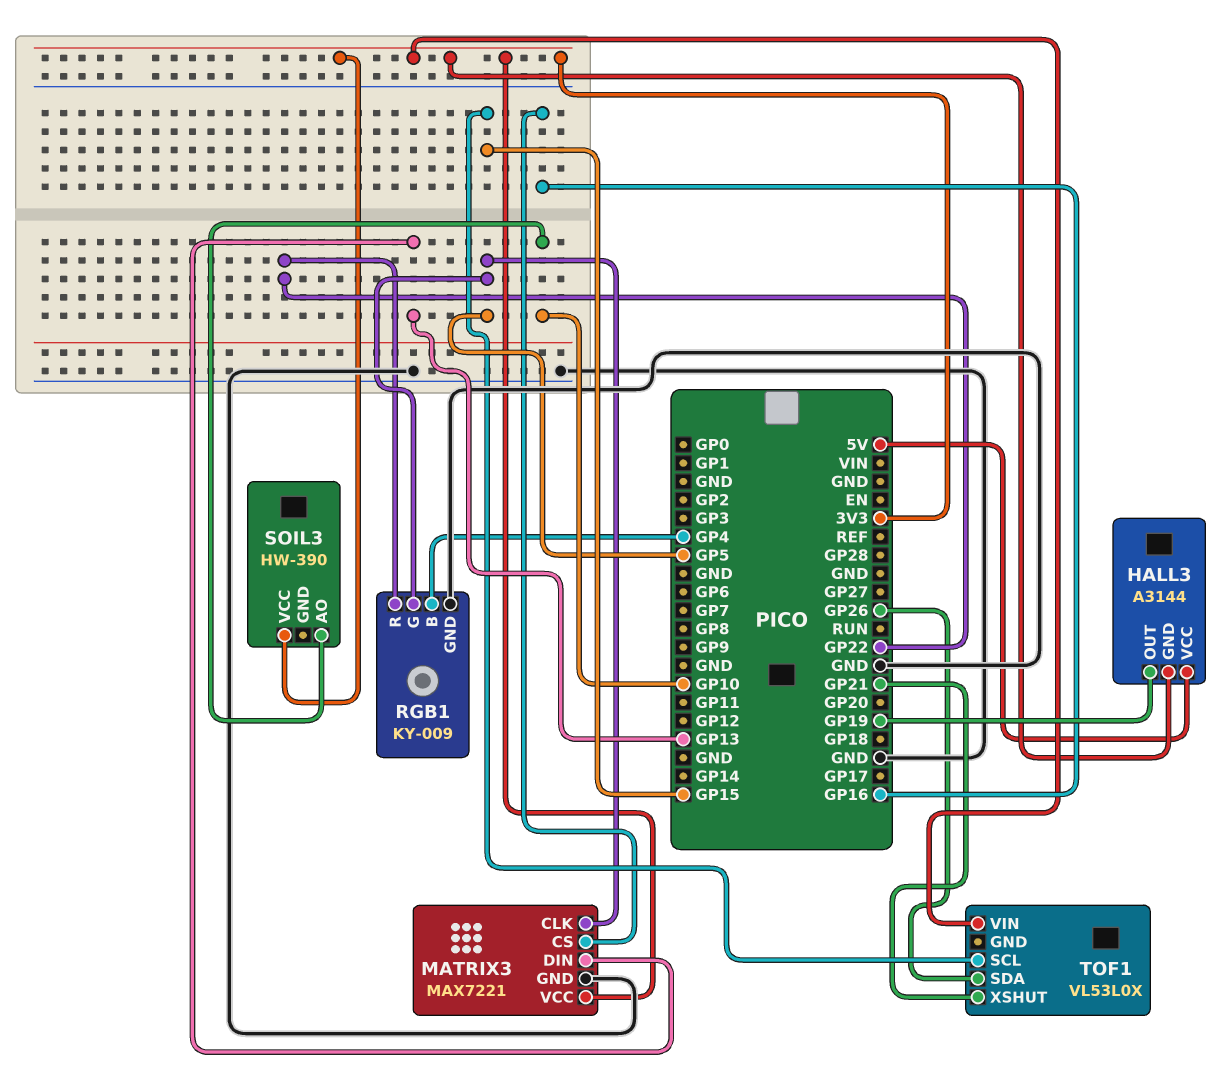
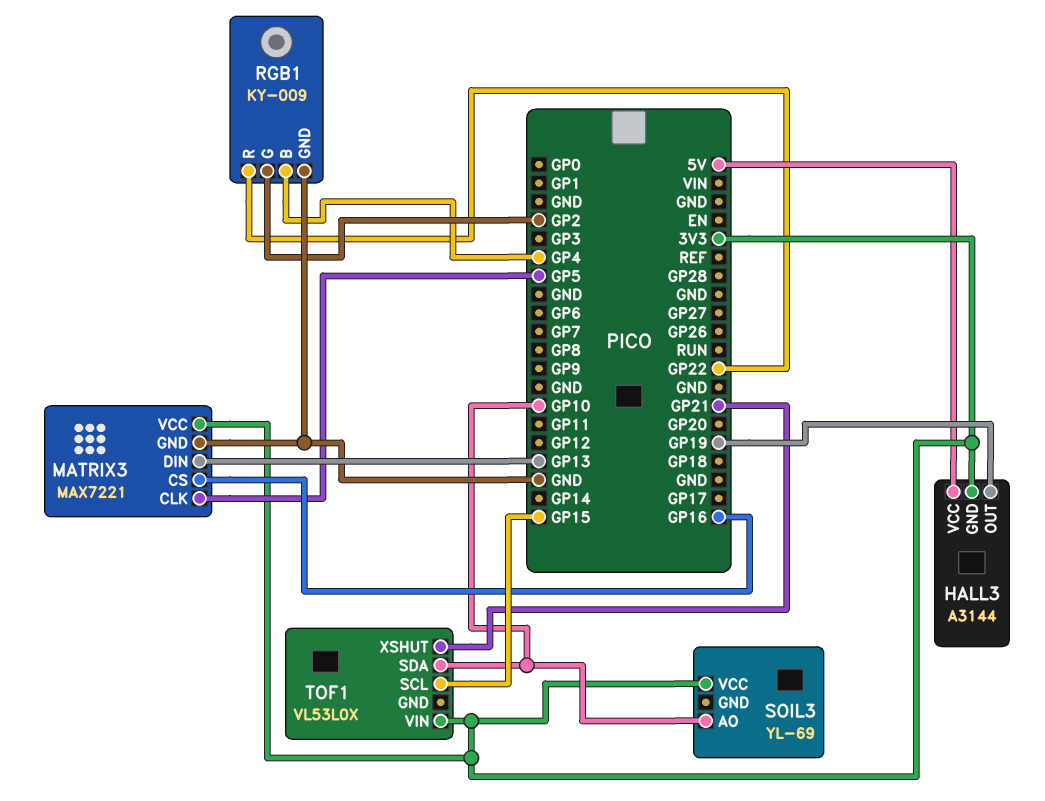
RGB1 pin G: GP5 -> GP2
SOIL3: HW-390 -> YL-69
TOF1 pin SDA: GP26 -> GP10

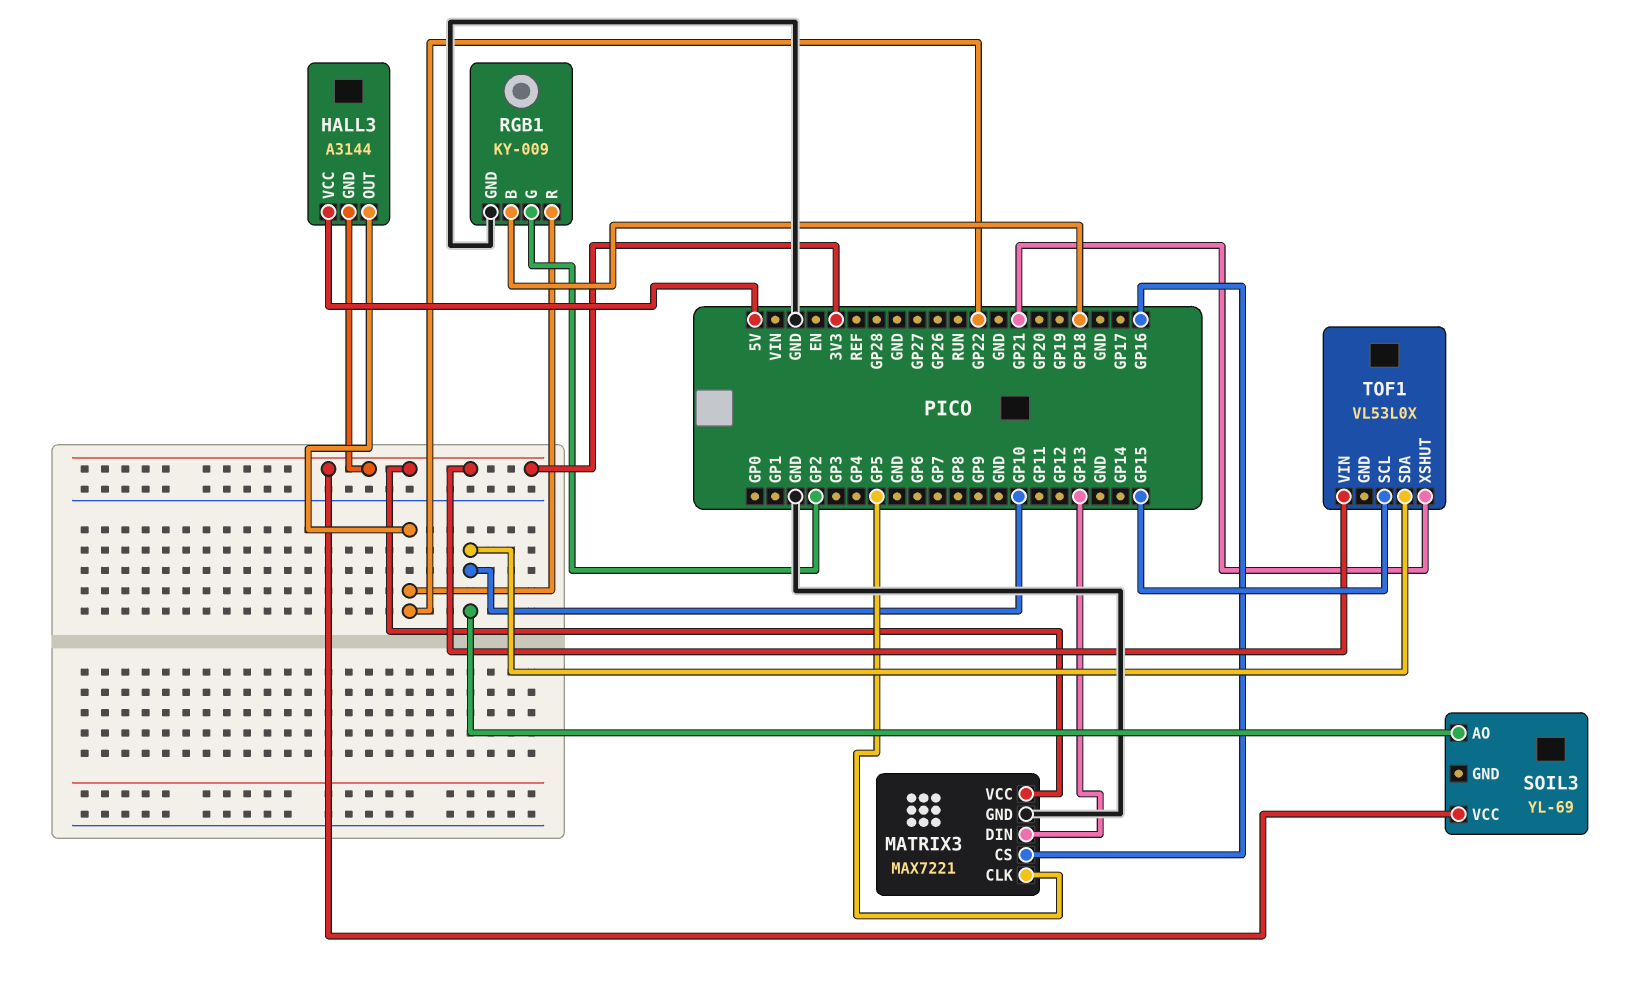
HALL3 pin OUT: GP19 -> GP22
RGB1 pin B: GP4 -> GP18

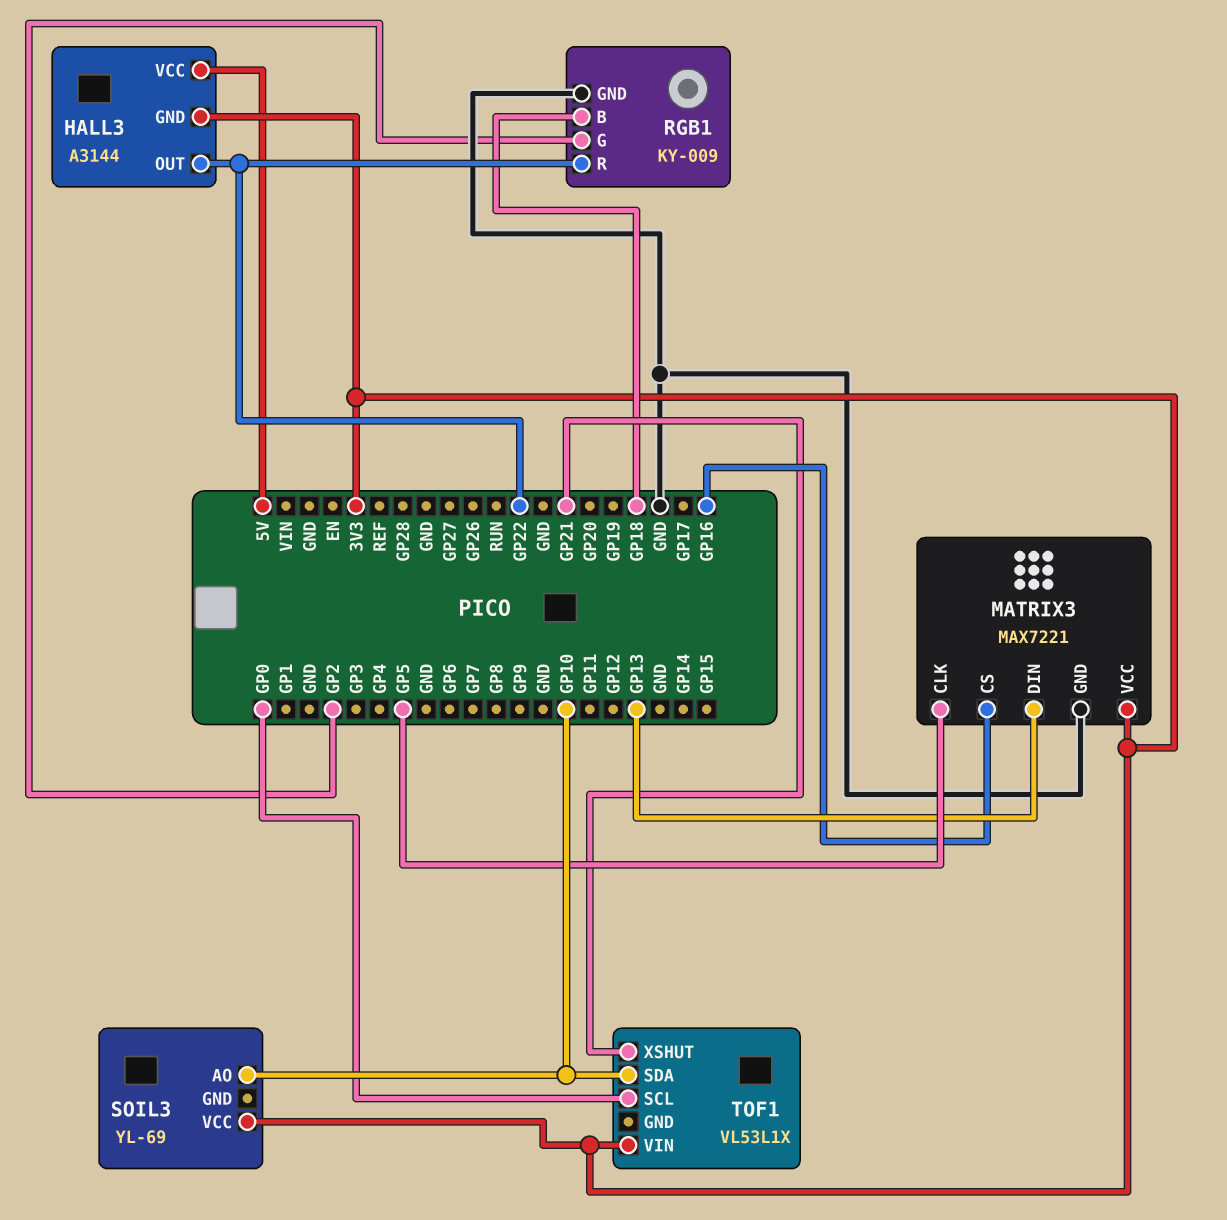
TOF1: VL53L0X -> VL53L1X
TOF1 pin SCL: GP15 -> GP0

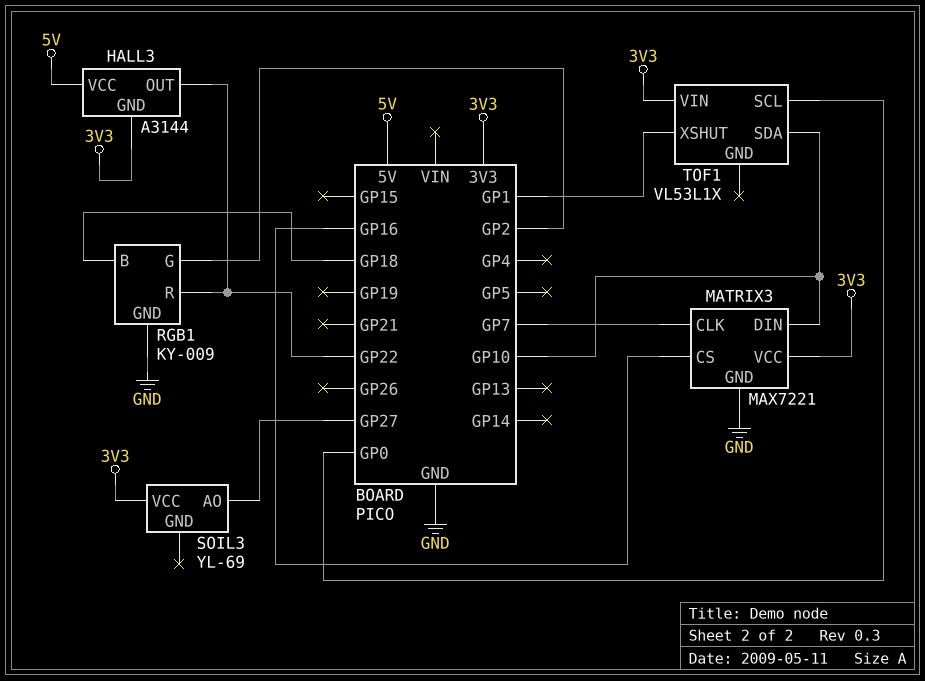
MATRIX3 pin CLK: GP5 -> GP7
MATRIX3 pin DIN: GP13 -> GP10
SOIL3 pin AO: GP10 -> GP27
TOF1 pin XSHUT: GP21 -> GP1

